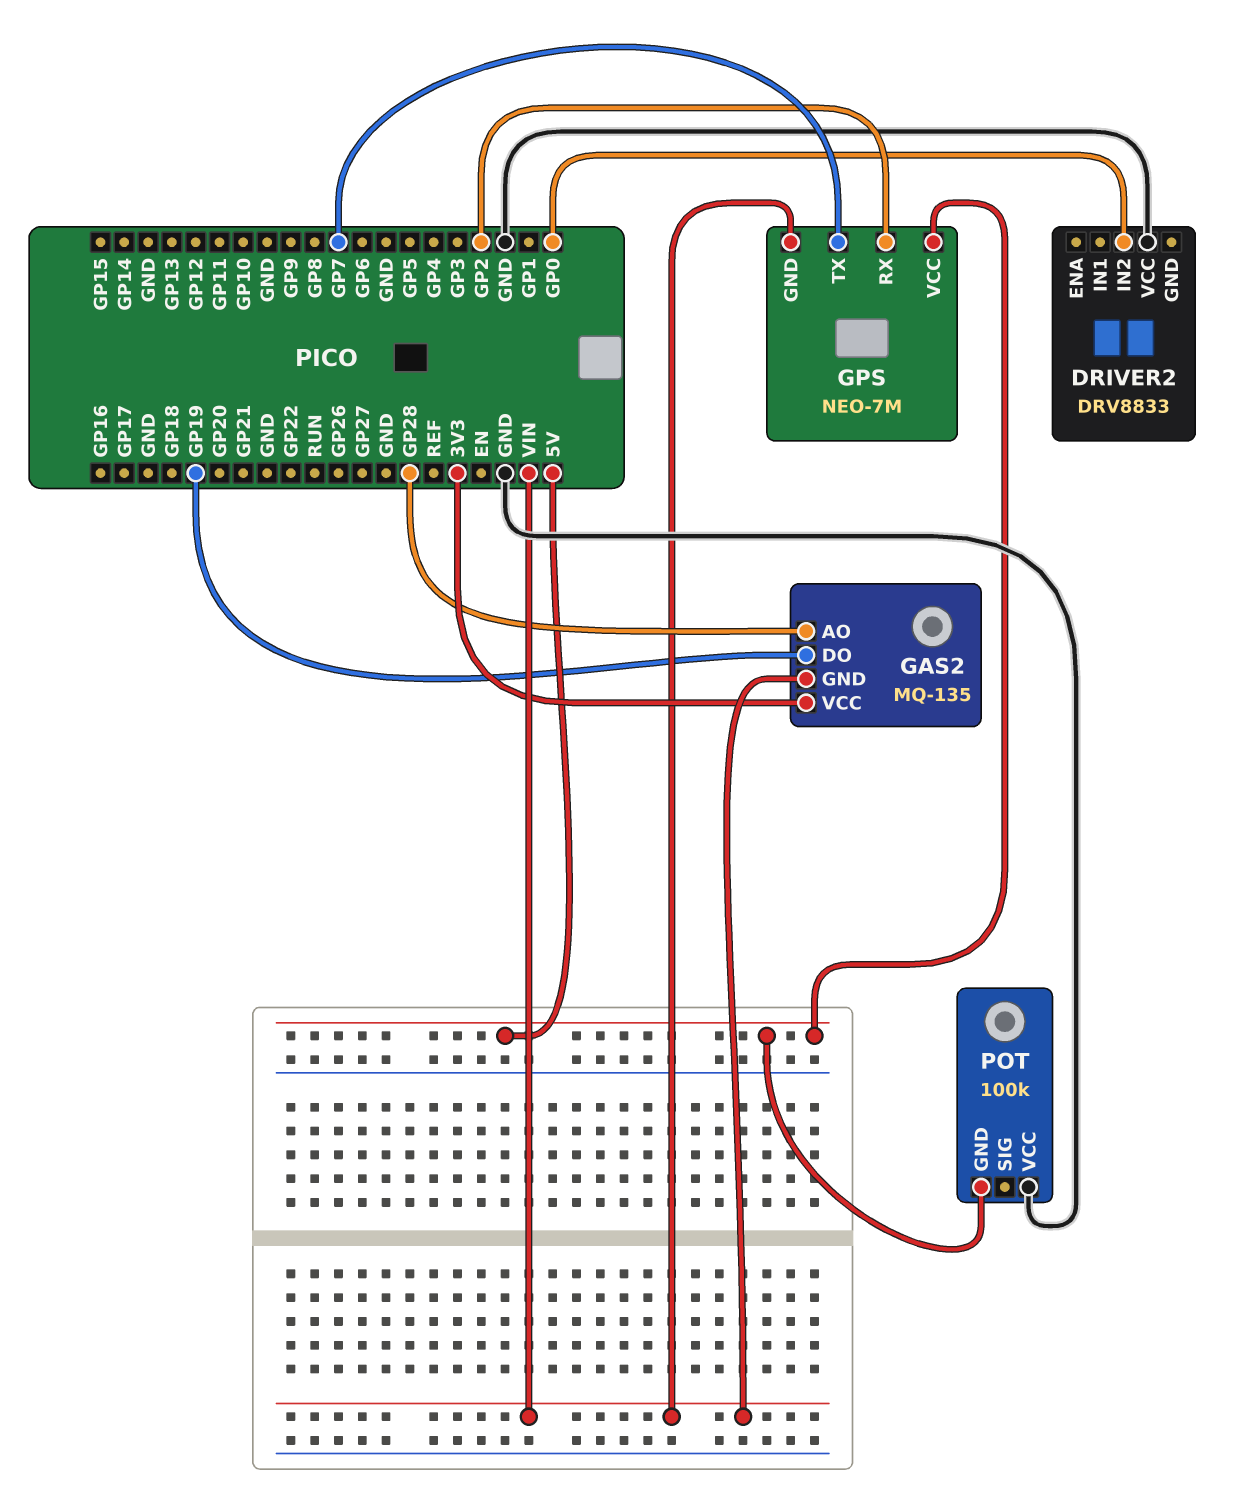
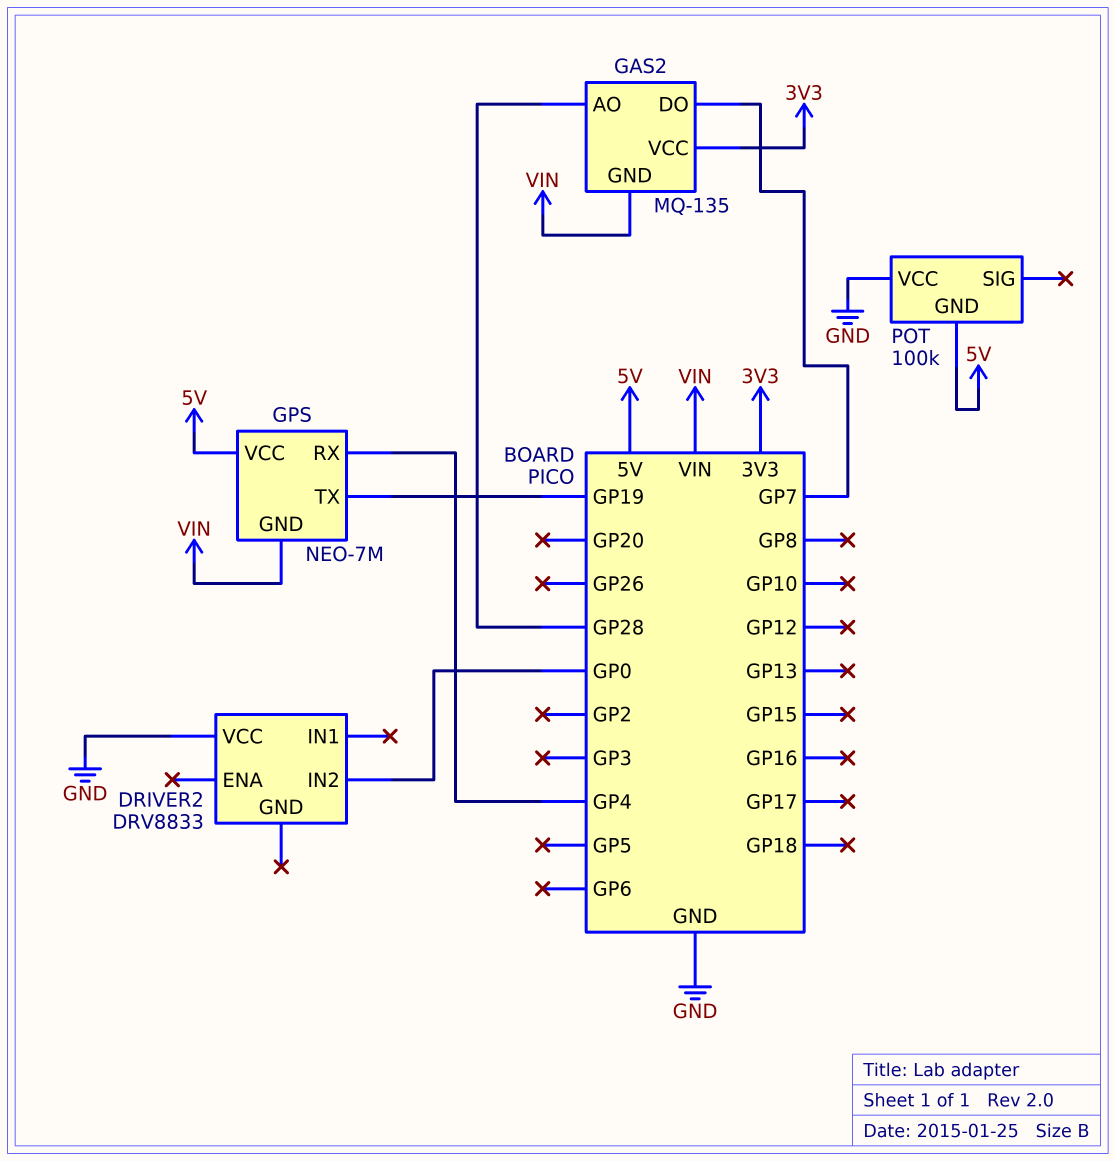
GAS2 pin DO: GP19 -> GP7
GPS pin RX: GP2 -> GP4
GPS pin TX: GP7 -> GP19

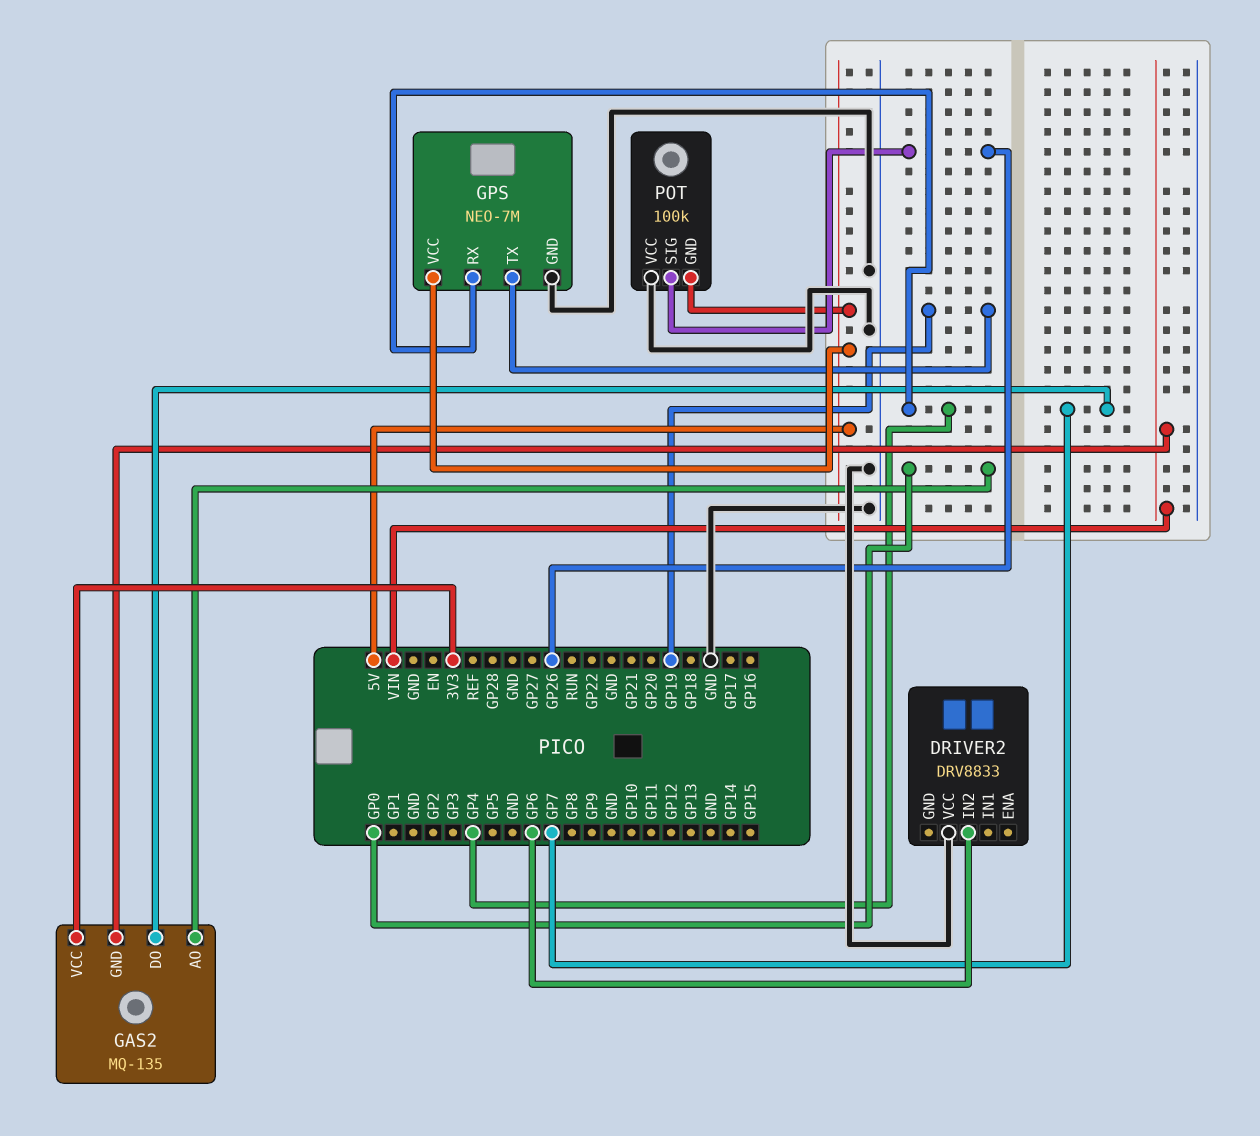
DRIVER2 pin IN2: GP0 -> GP6
GAS2 pin AO: GP28 -> GP0
GPS pin GND: VIN -> GND
POT pin SIG: none -> GP26

